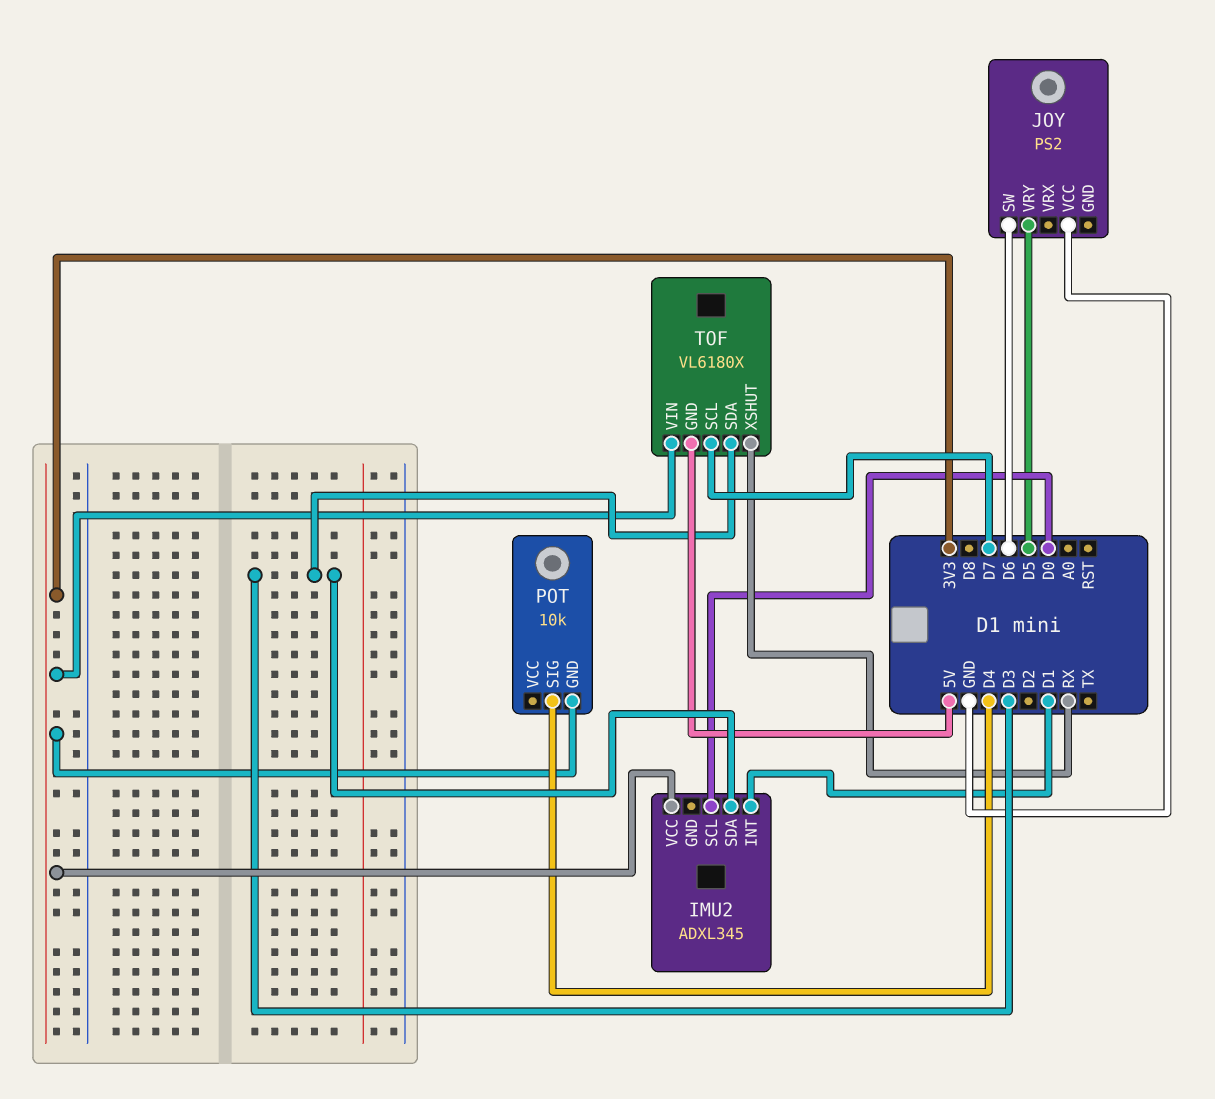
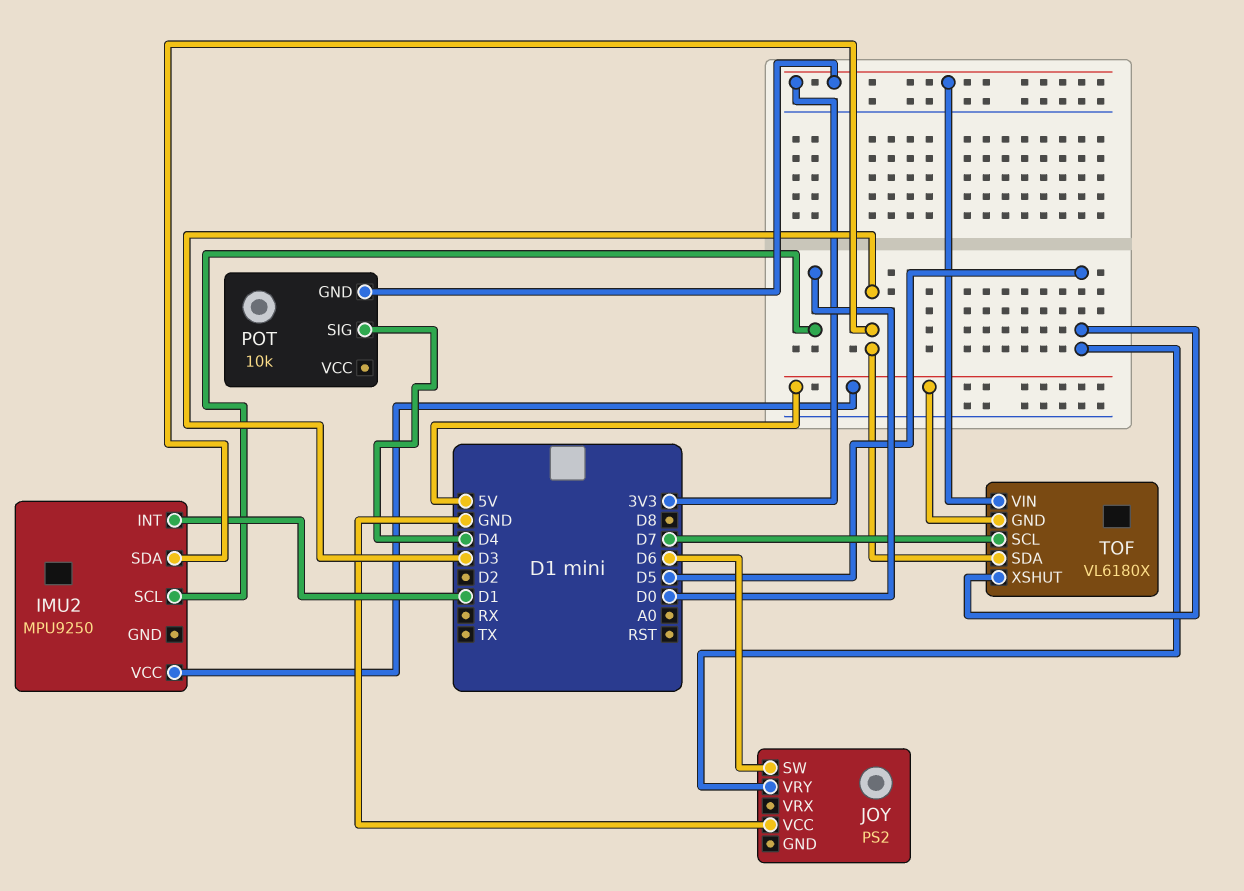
IMU2: ADXL345 -> MPU9250
IMU2 pin VCC: 3V3 -> 5V
TOF pin XSHUT: RX -> D5

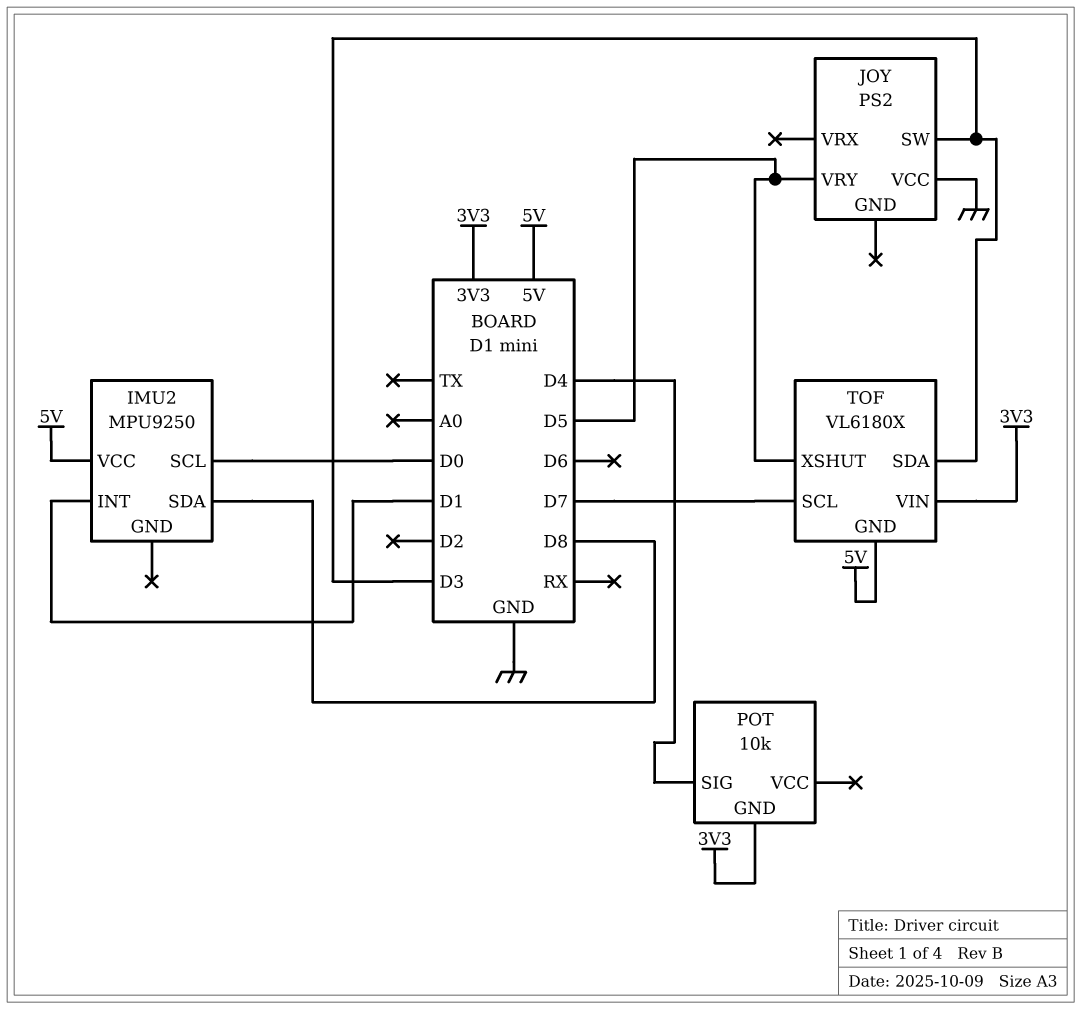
IMU2 pin SDA: D3 -> D8
JOY pin SW: D6 -> D3

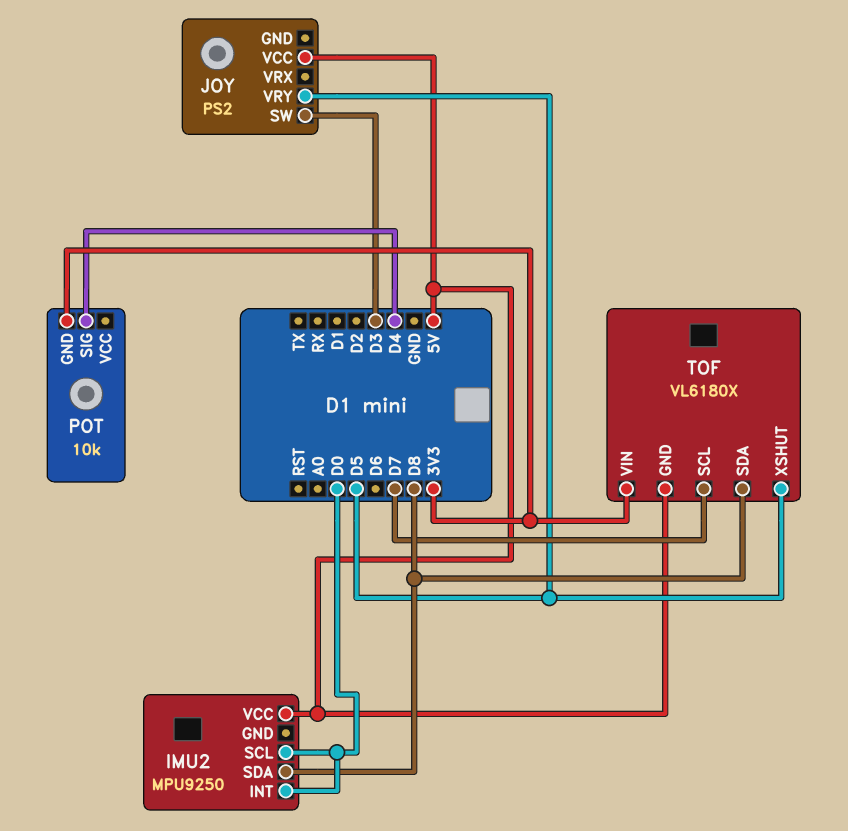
IMU2 pin INT: D1 -> D0
JOY pin VCC: GND -> 5V
TOF pin SDA: D3 -> D8

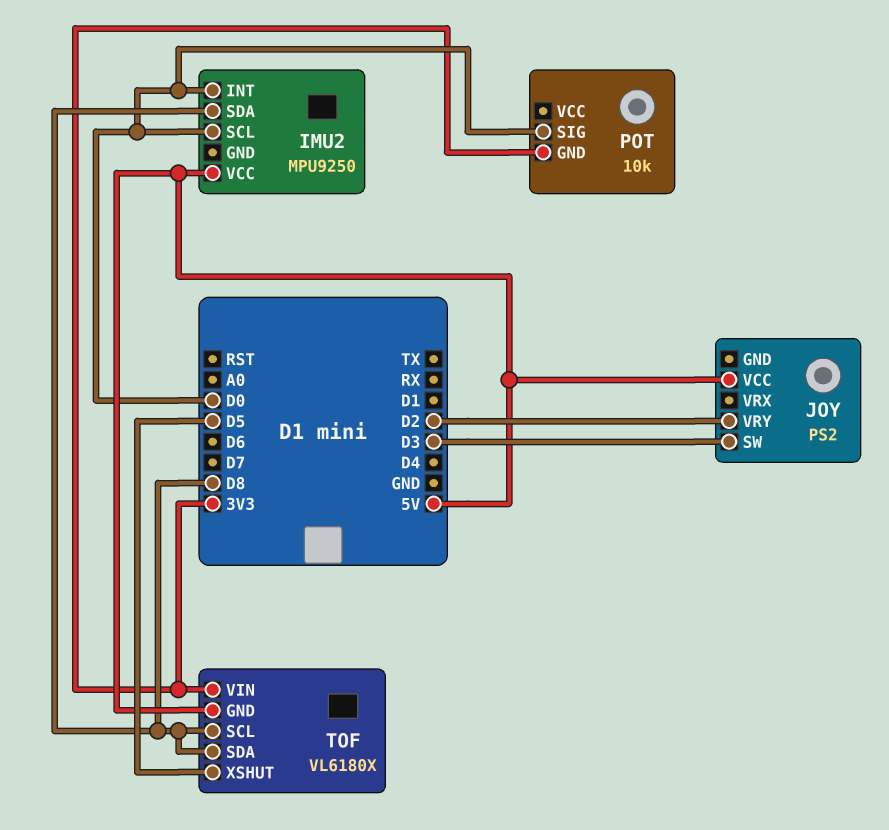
JOY pin VRY: D5 -> D2
POT pin SIG: D4 -> D0
TOF pin SCL: D7 -> D8

